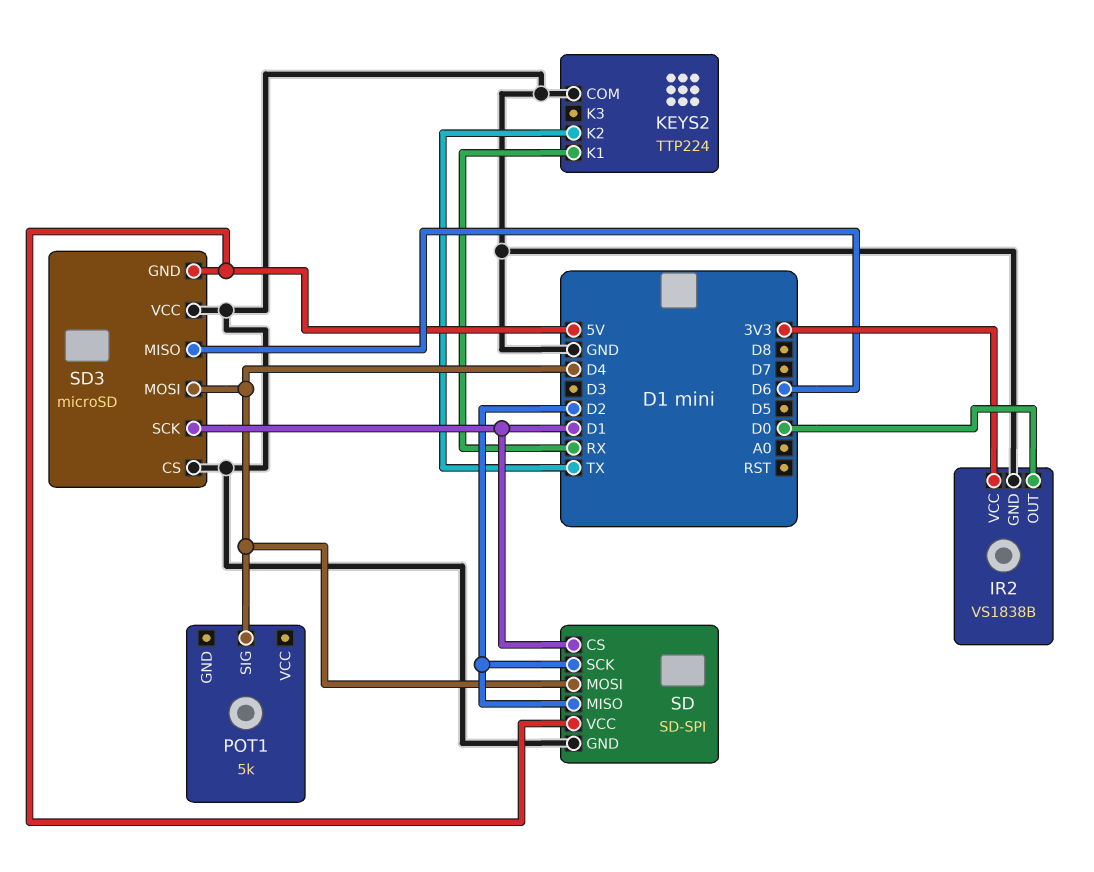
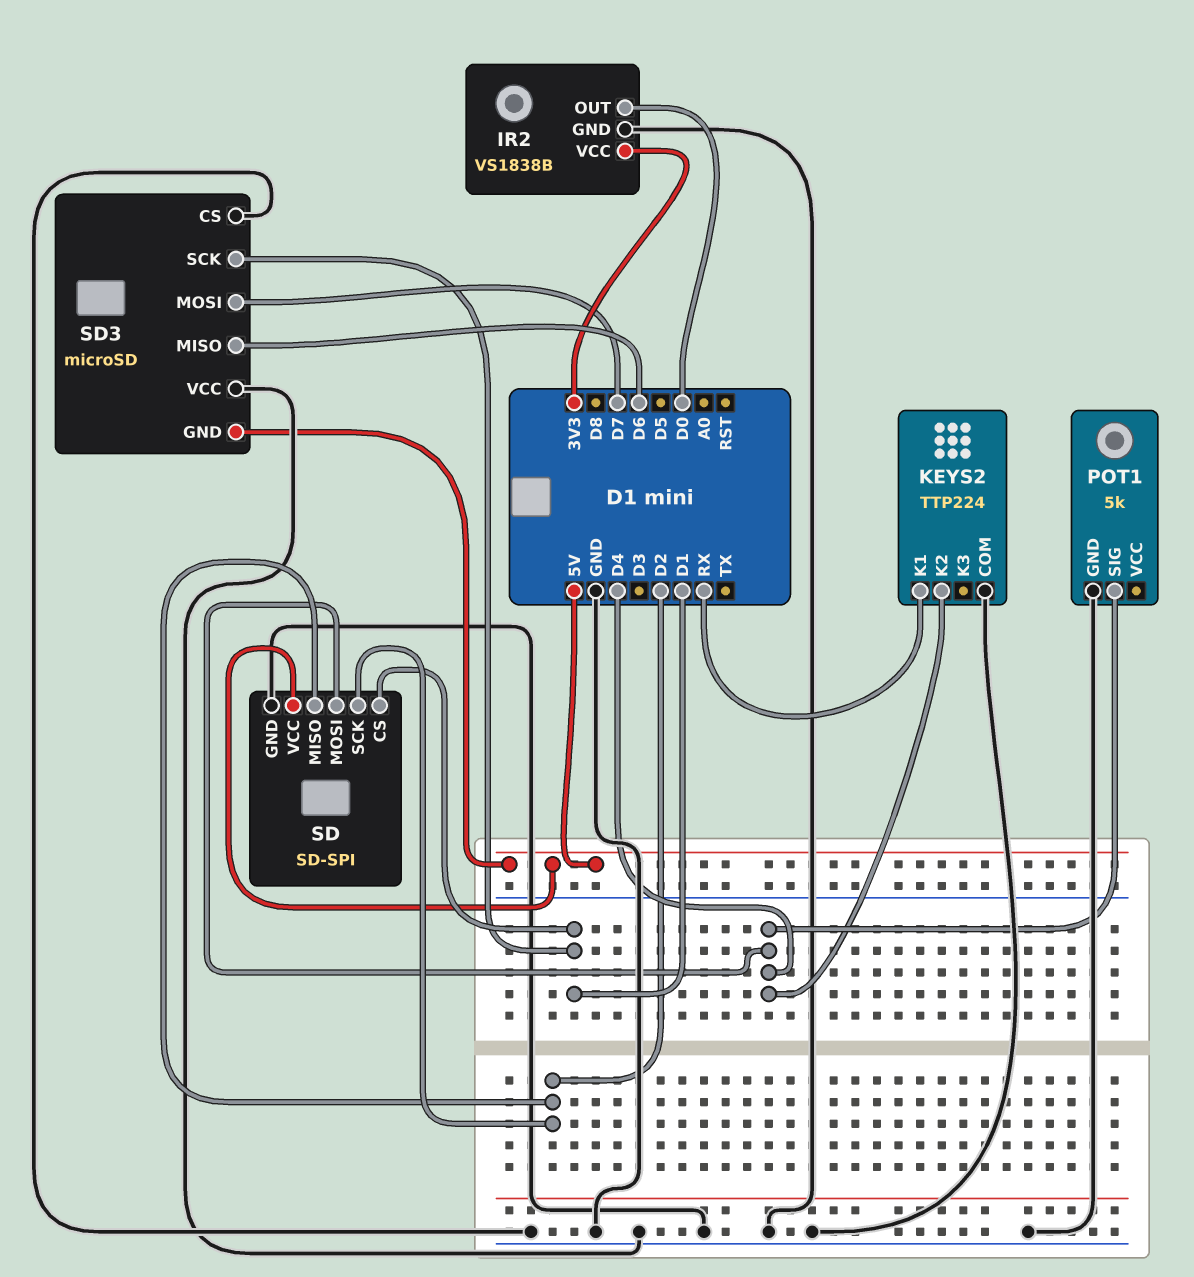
KEYS2 pin K2: TX -> D4
POT1 pin GND: none -> GND
SD3 pin MOSI: D4 -> D7

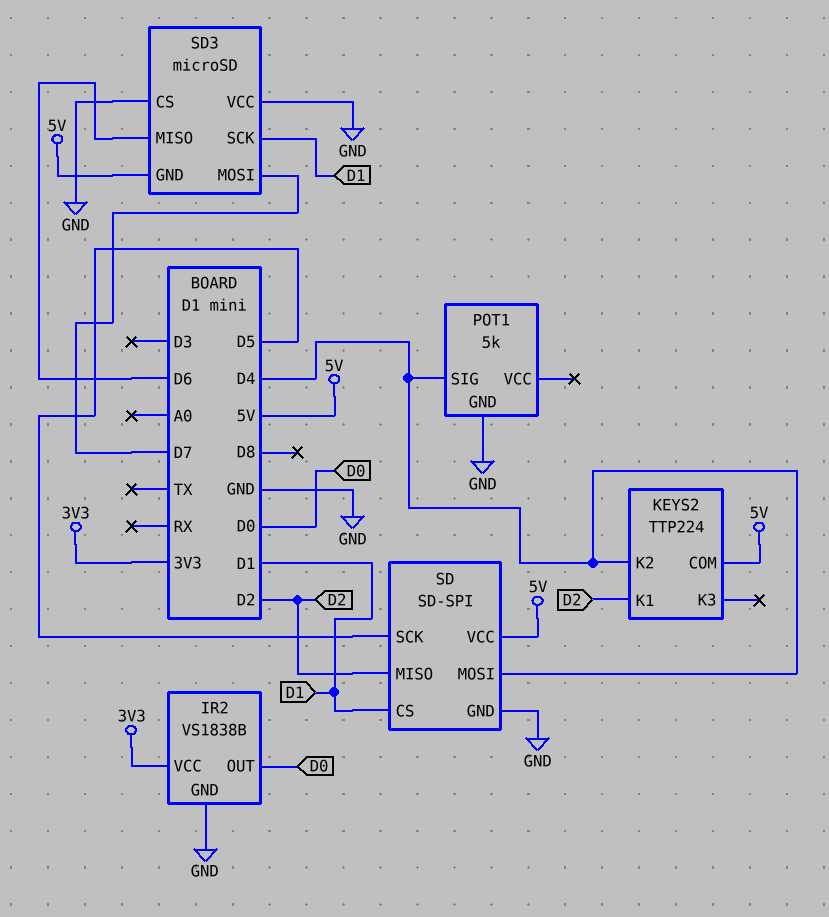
KEYS2 pin COM: GND -> 5V
KEYS2 pin K1: RX -> D2
SD pin SCK: D2 -> D5

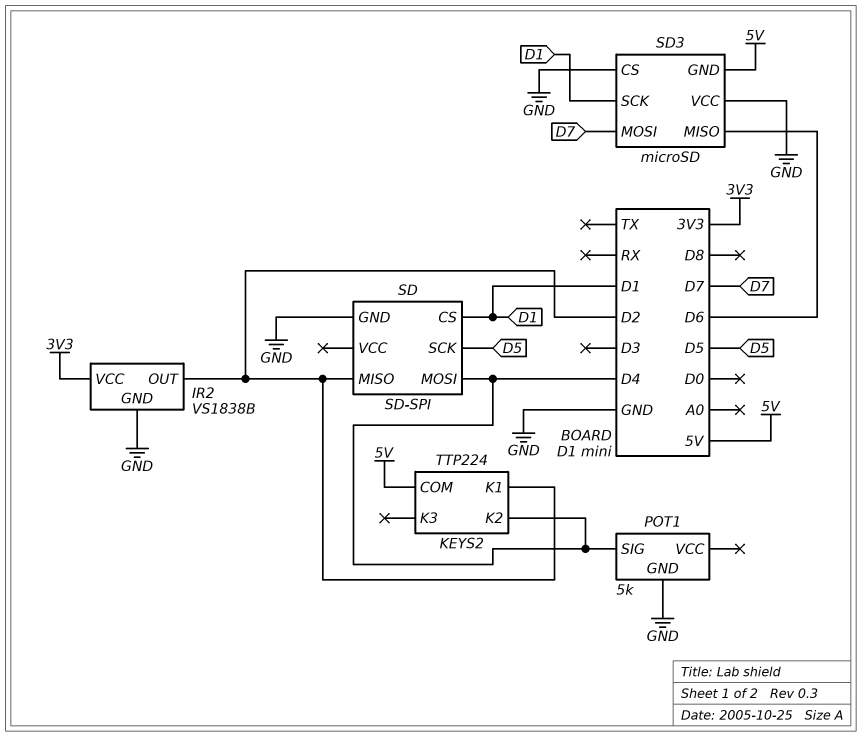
IR2 pin OUT: D0 -> D2
SD pin VCC: 5V -> none

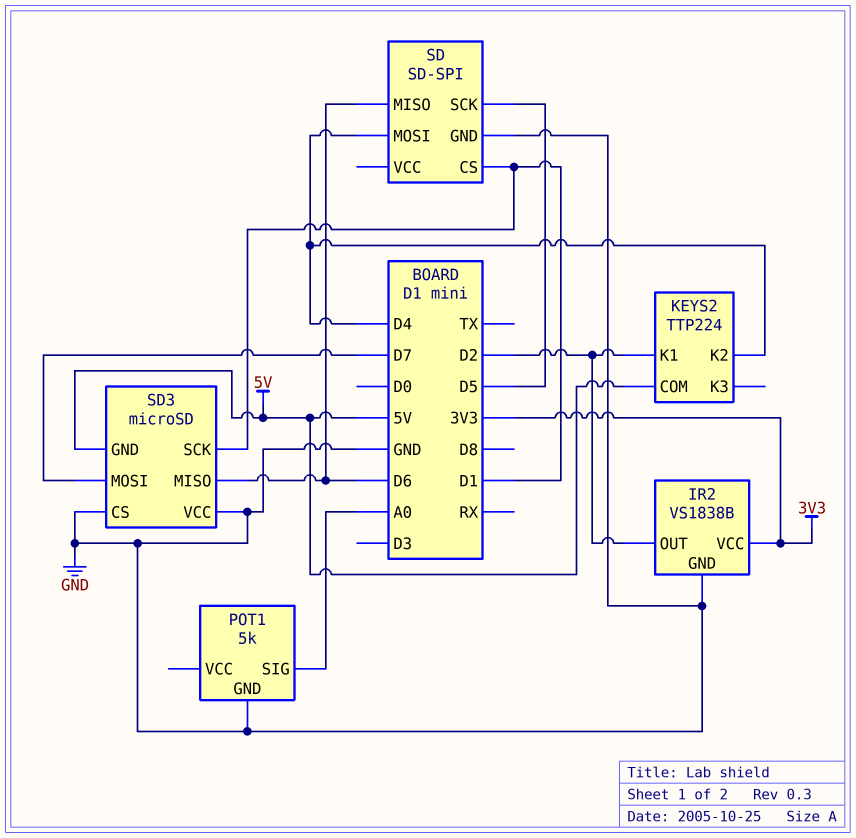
POT1 pin SIG: D4 -> A0
SD pin MISO: D2 -> D6

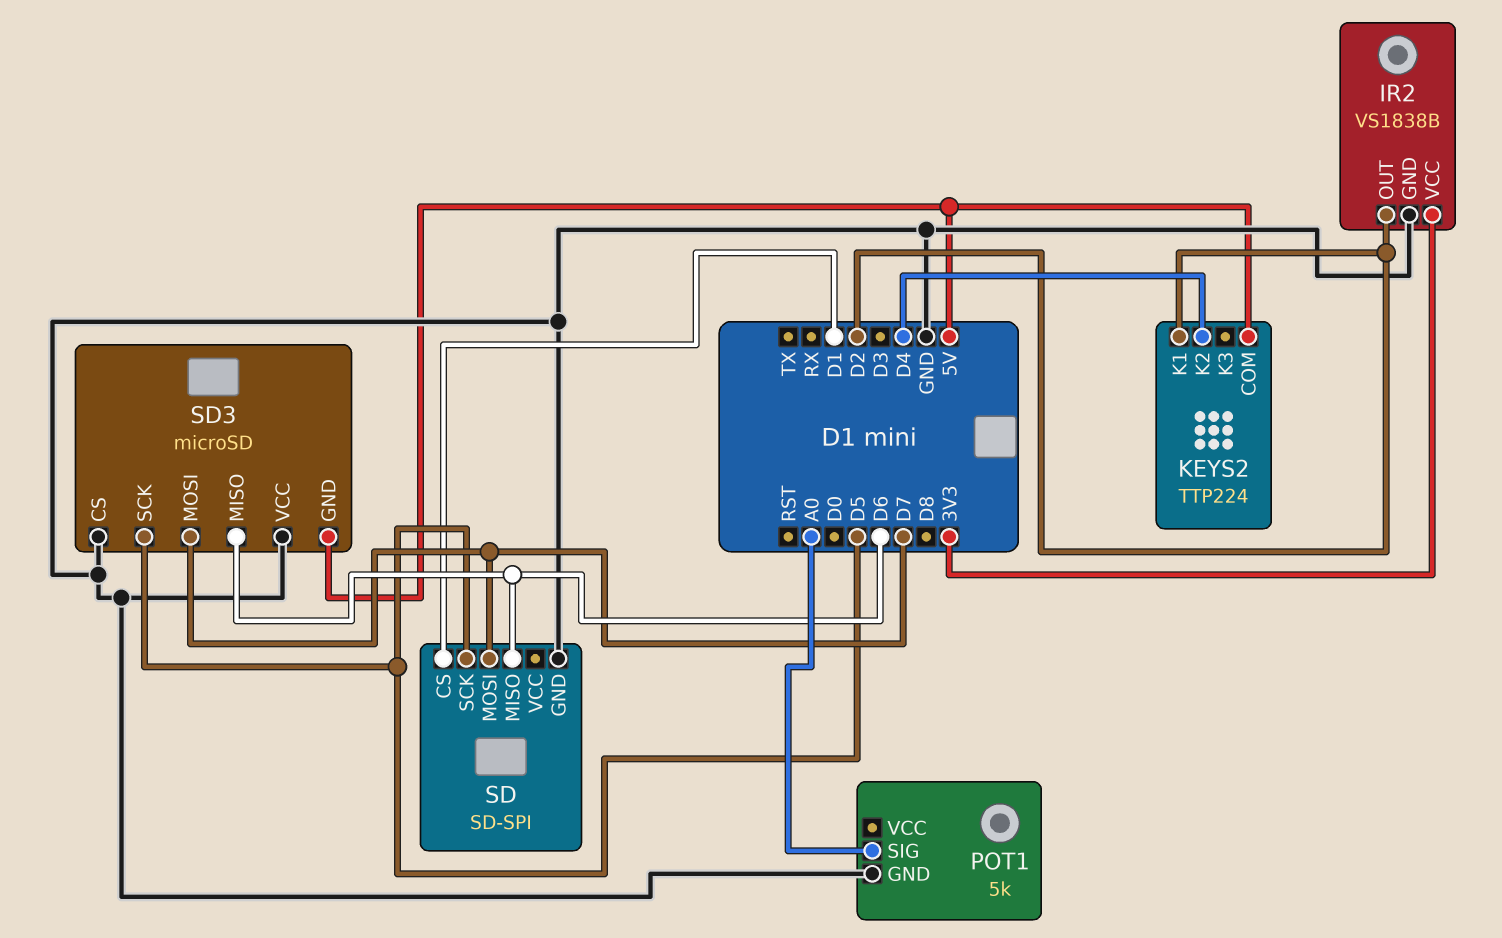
SD pin MOSI: D4 -> D7
SD3 pin SCK: D1 -> D5

